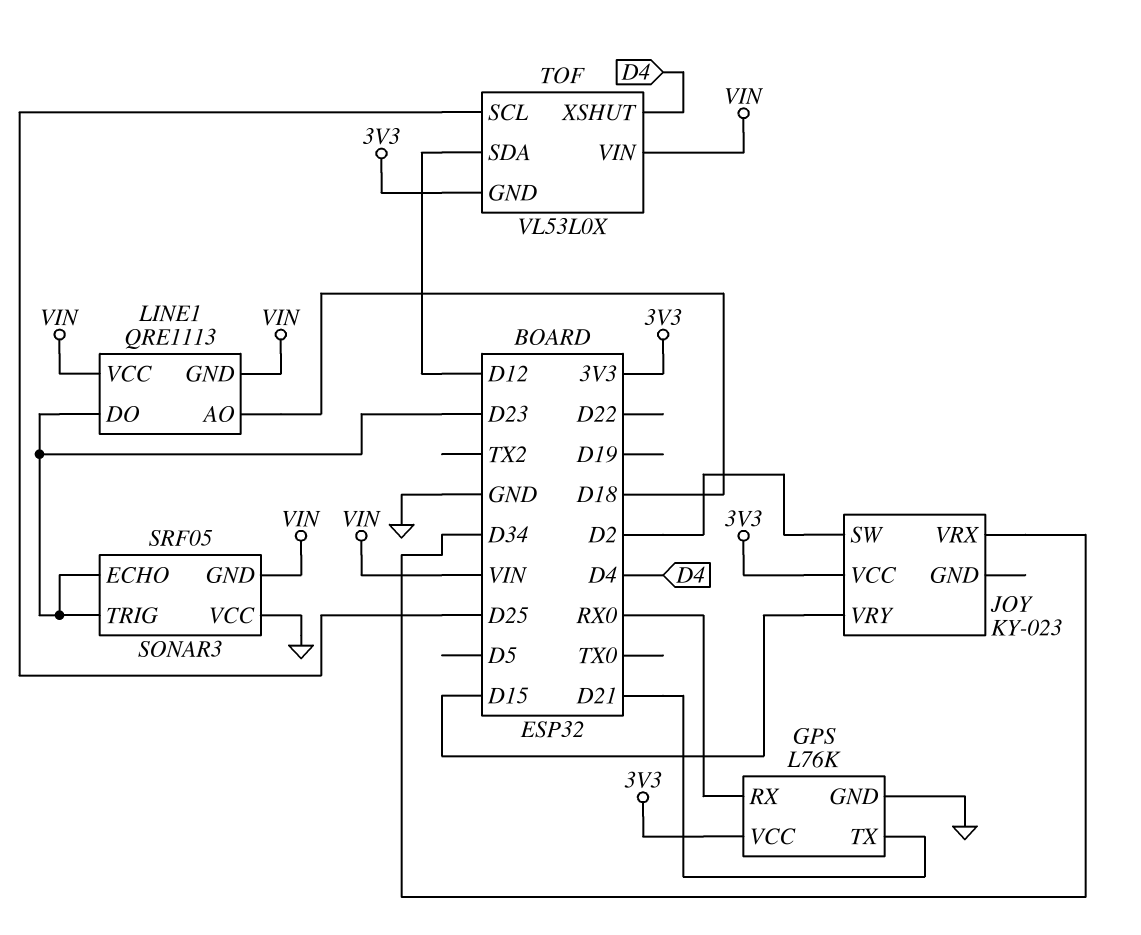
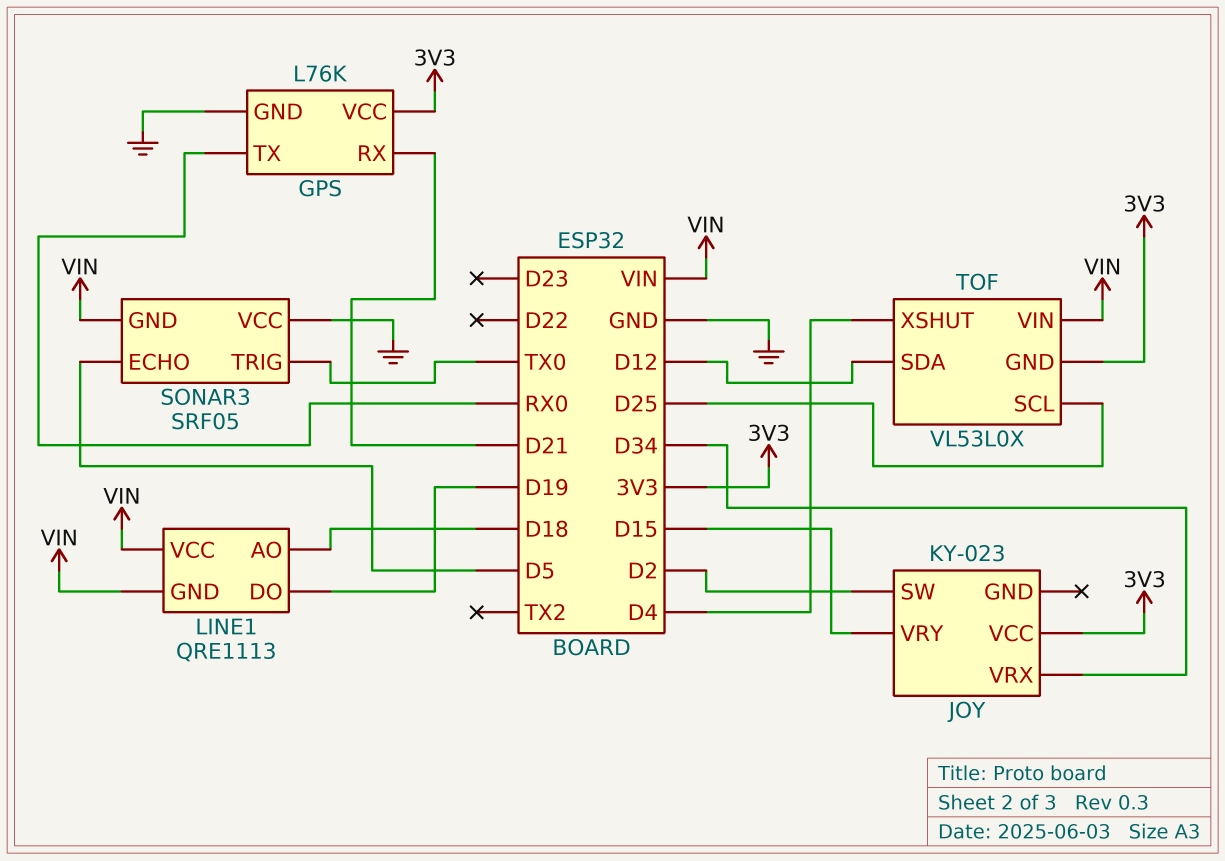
GPS pin RX: RX0 -> D21
GPS pin TX: D21 -> RX0
LINE1 pin DO: D23 -> D19
SONAR3 pin ECHO: D23 -> D5
SONAR3 pin TRIG: D23 -> TX0

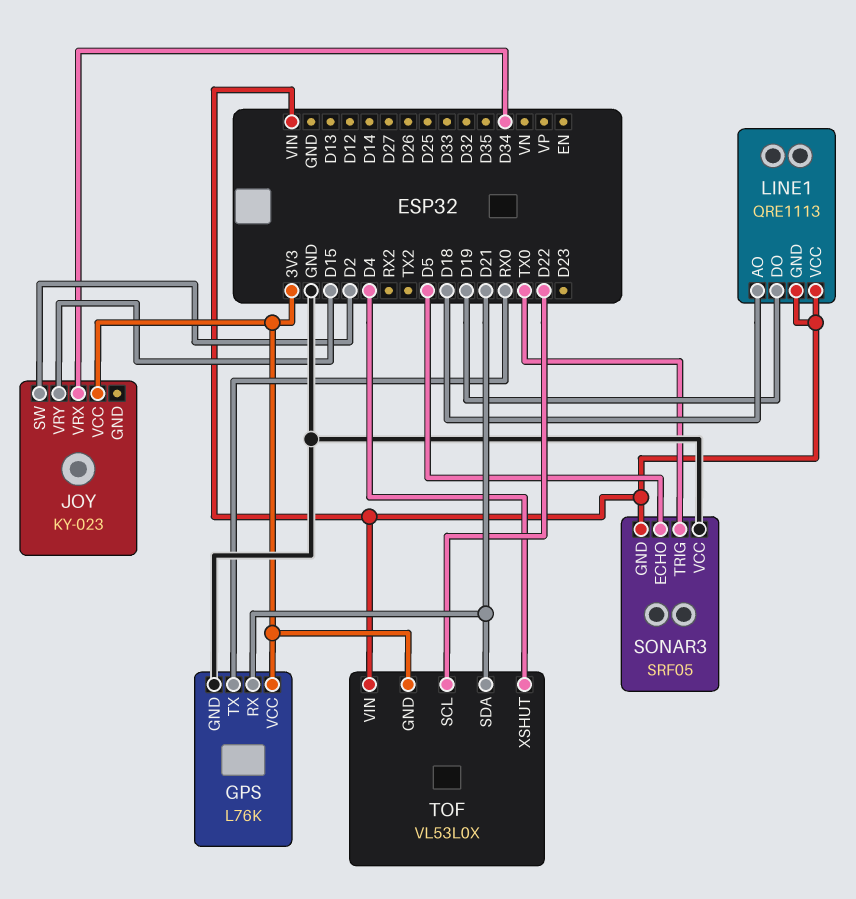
TOF pin SCL: D25 -> D22
TOF pin SDA: D12 -> D21

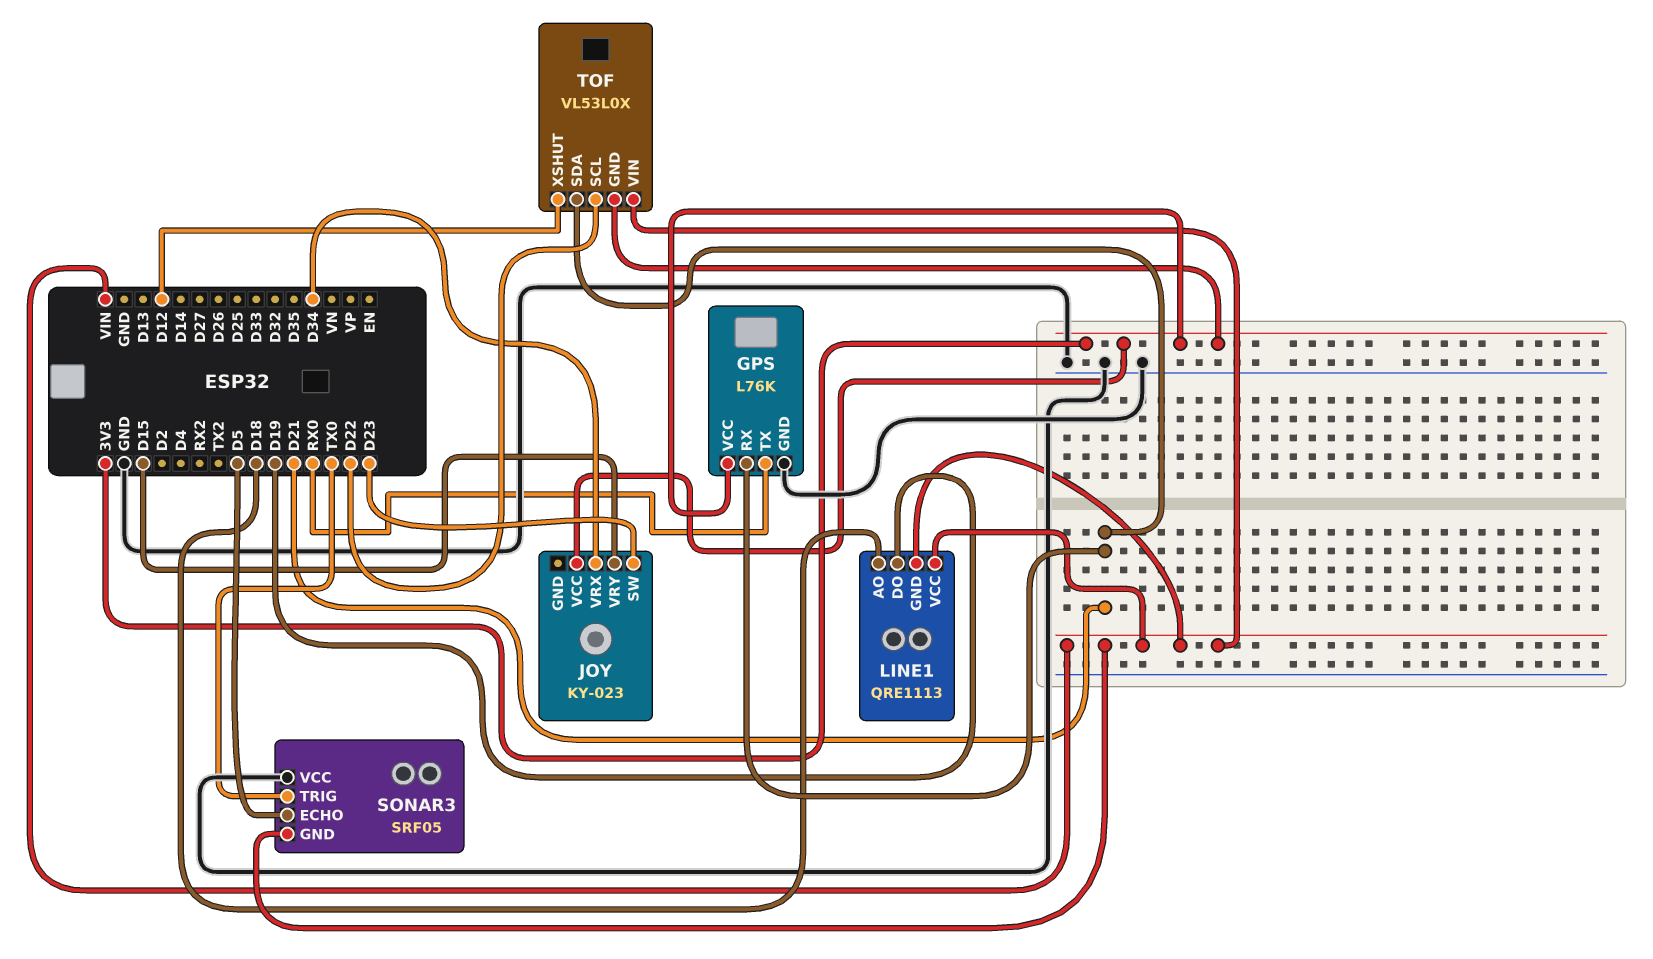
JOY pin SW: D2 -> D23
TOF pin XSHUT: D4 -> D12

